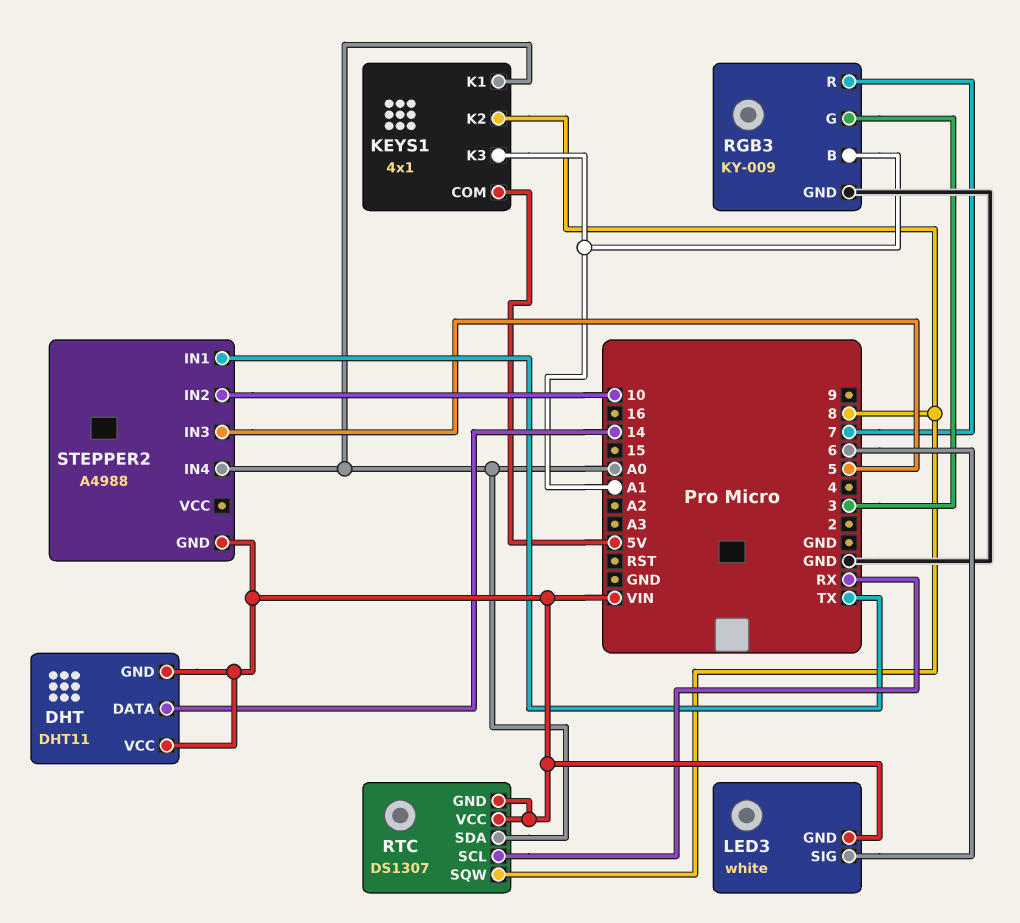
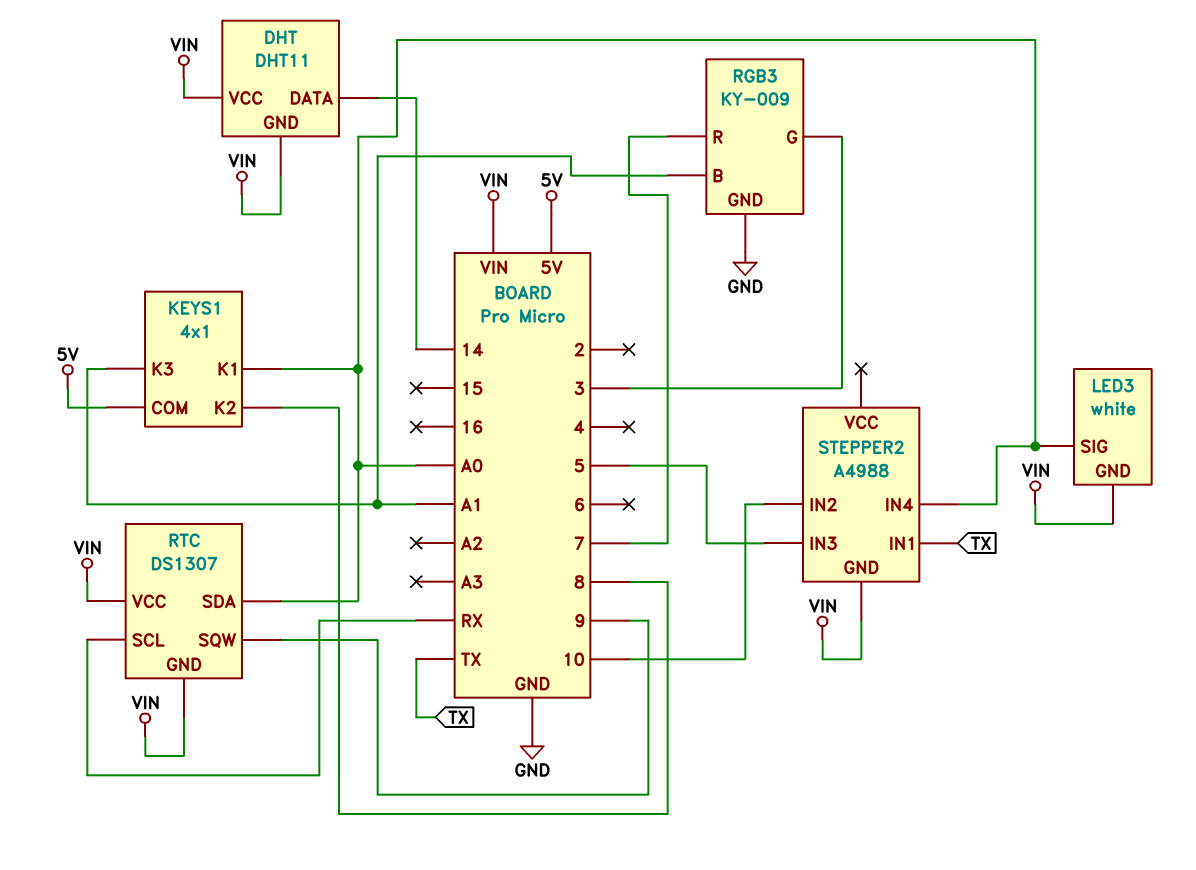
LED3 pin SIG: 6 -> A0
RTC pin SQW: 8 -> 9

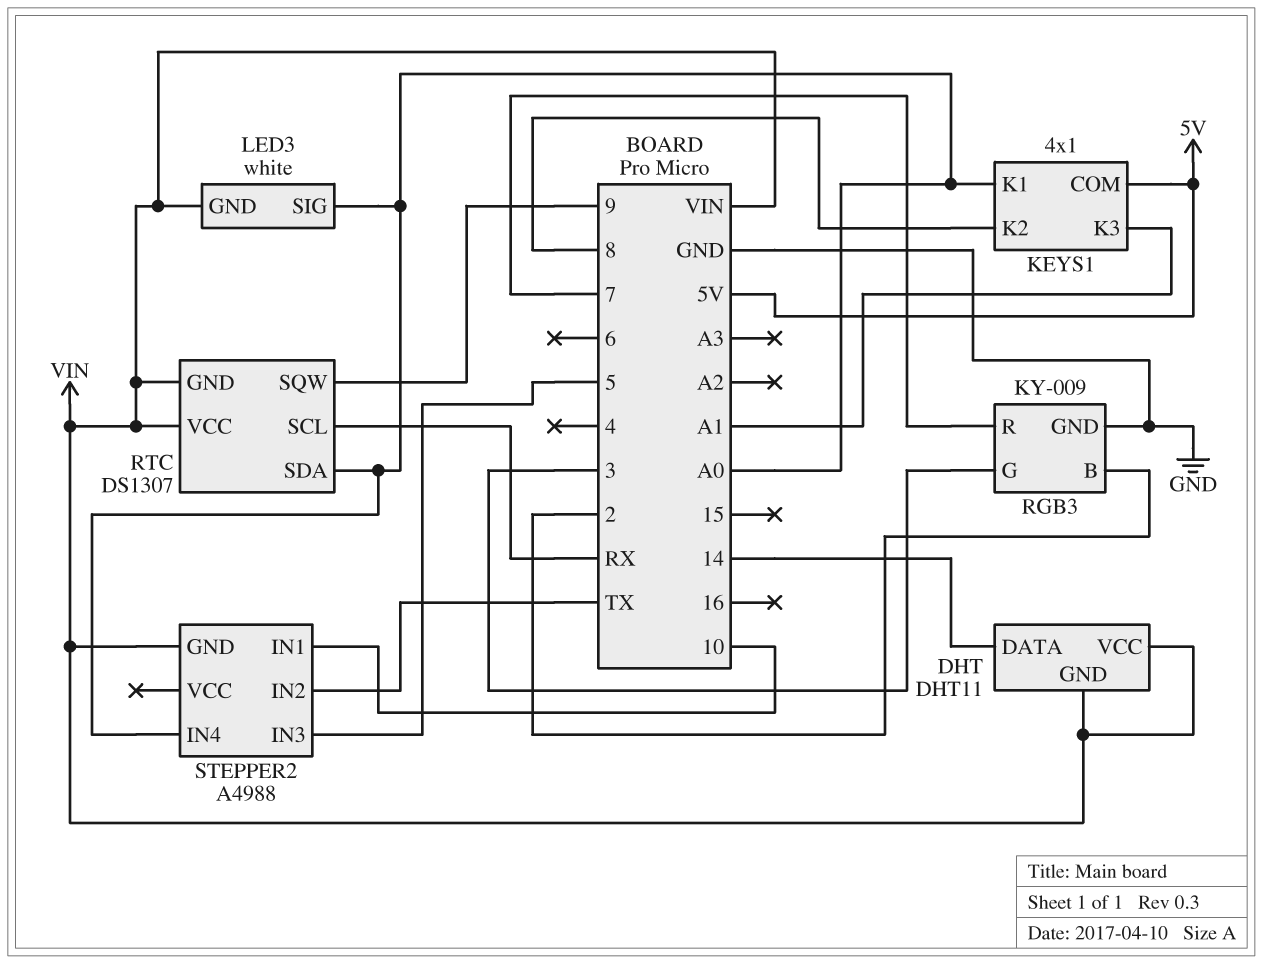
RGB3 pin B: A1 -> 2
STEPPER2 pin IN1: TX -> 10
STEPPER2 pin IN2: 10 -> TX

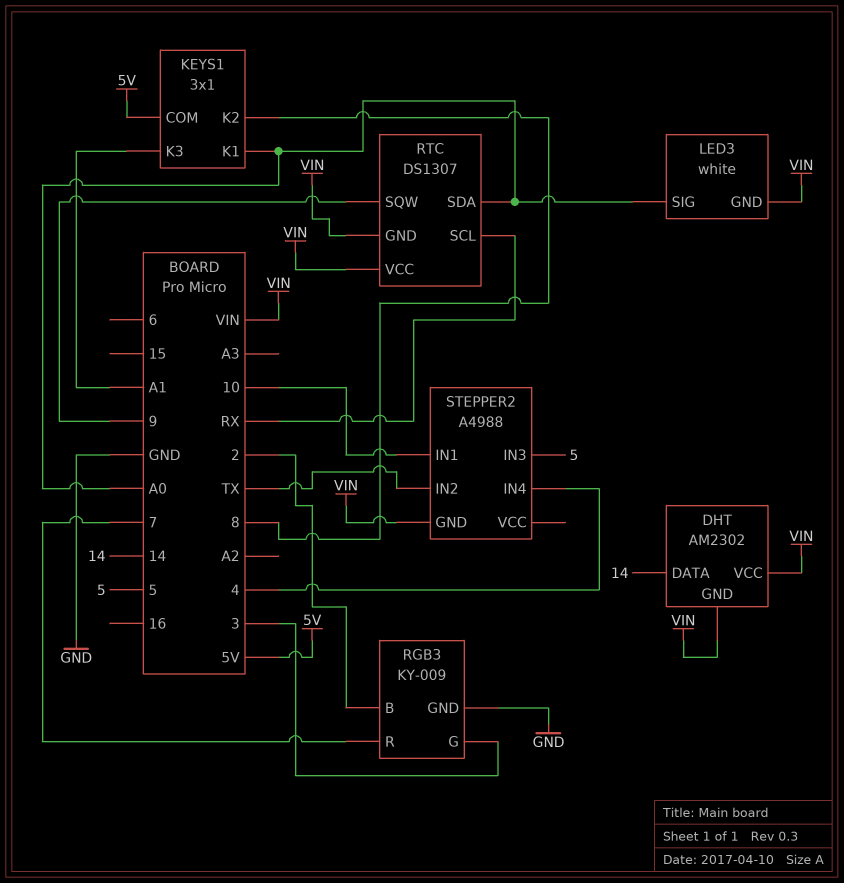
DHT: DHT11 -> AM2302
KEYS1: 4x1 -> 3x1
STEPPER2 pin IN4: A0 -> 4

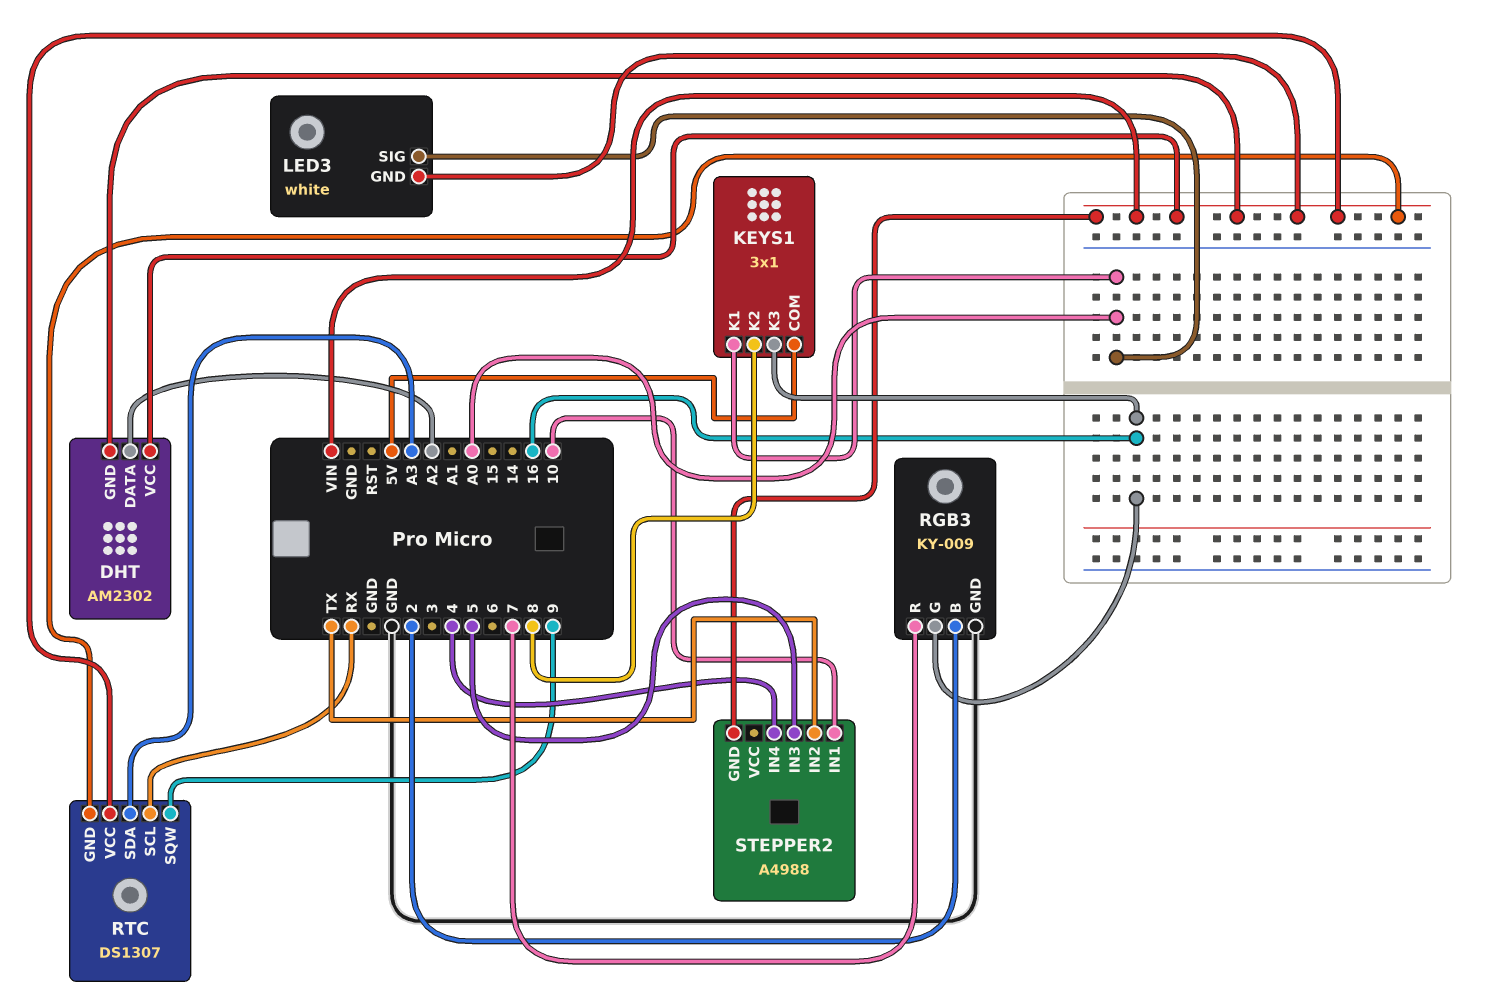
DHT pin DATA: 14 -> A2
KEYS1 pin K3: A1 -> 16
RGB3 pin G: 3 -> 16
RTC pin SDA: A0 -> A3

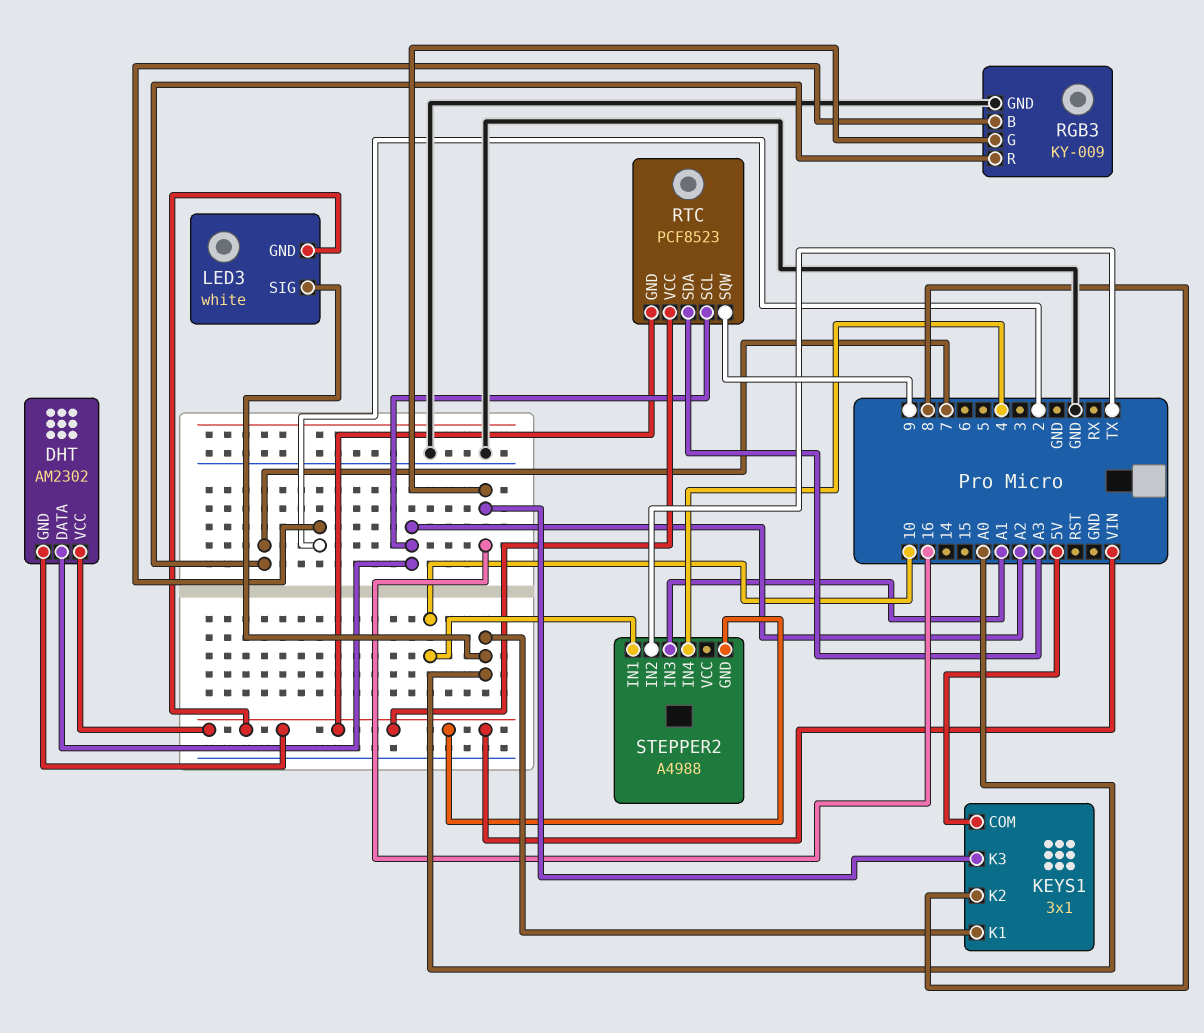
RTC: DS1307 -> PCF8523
RTC pin SCL: RX -> A2
STEPPER2 pin IN3: 5 -> A1

